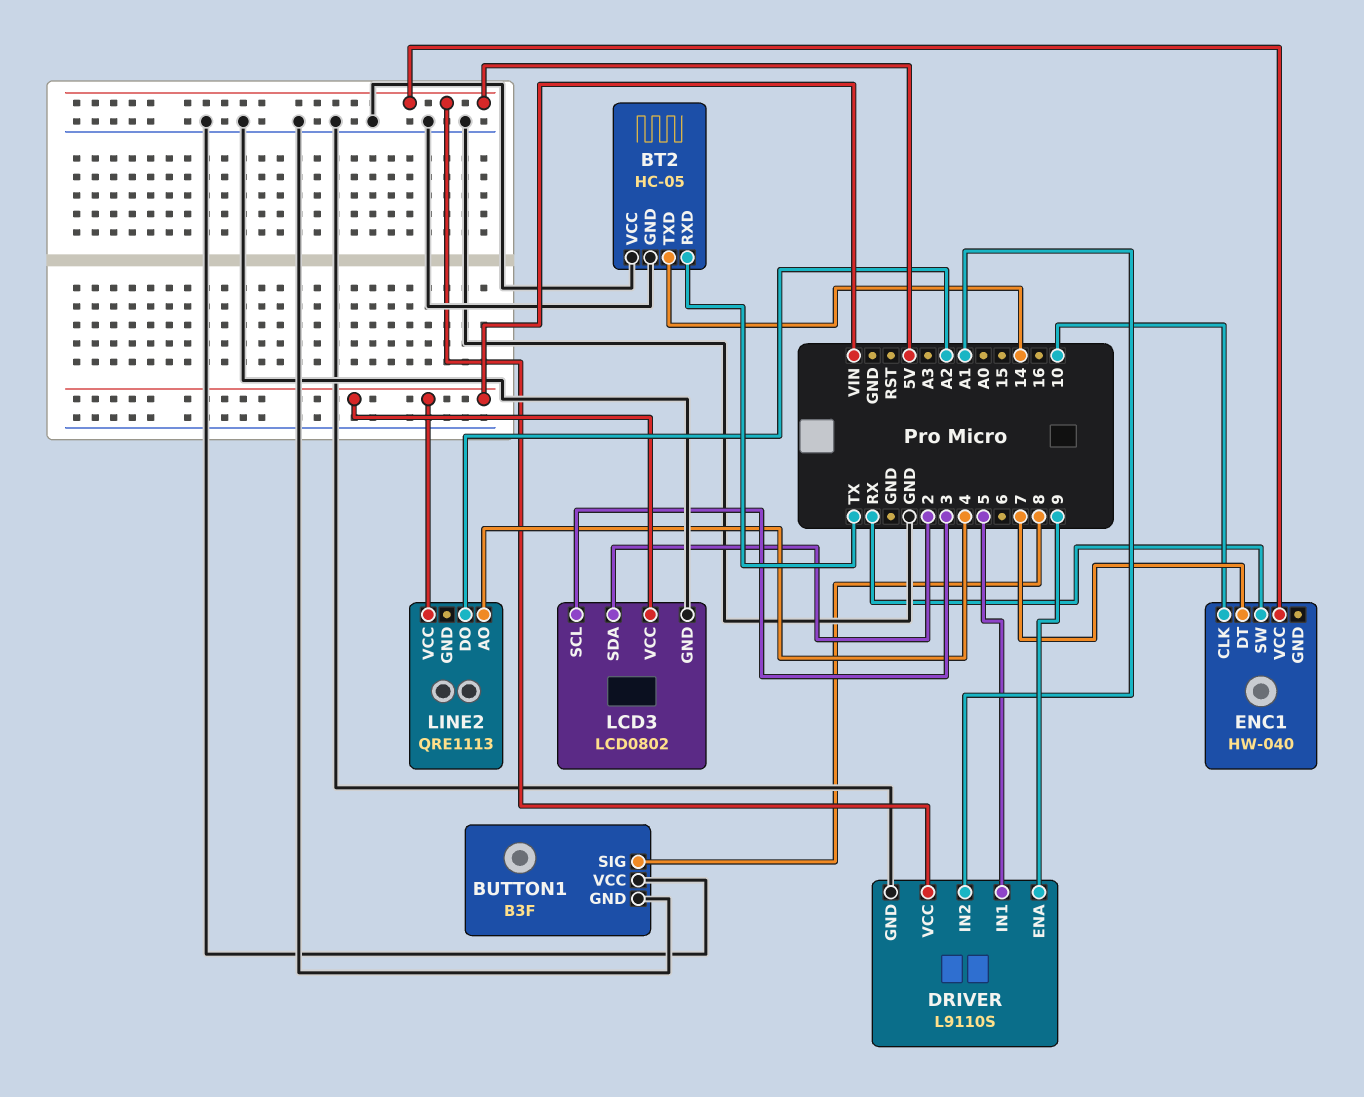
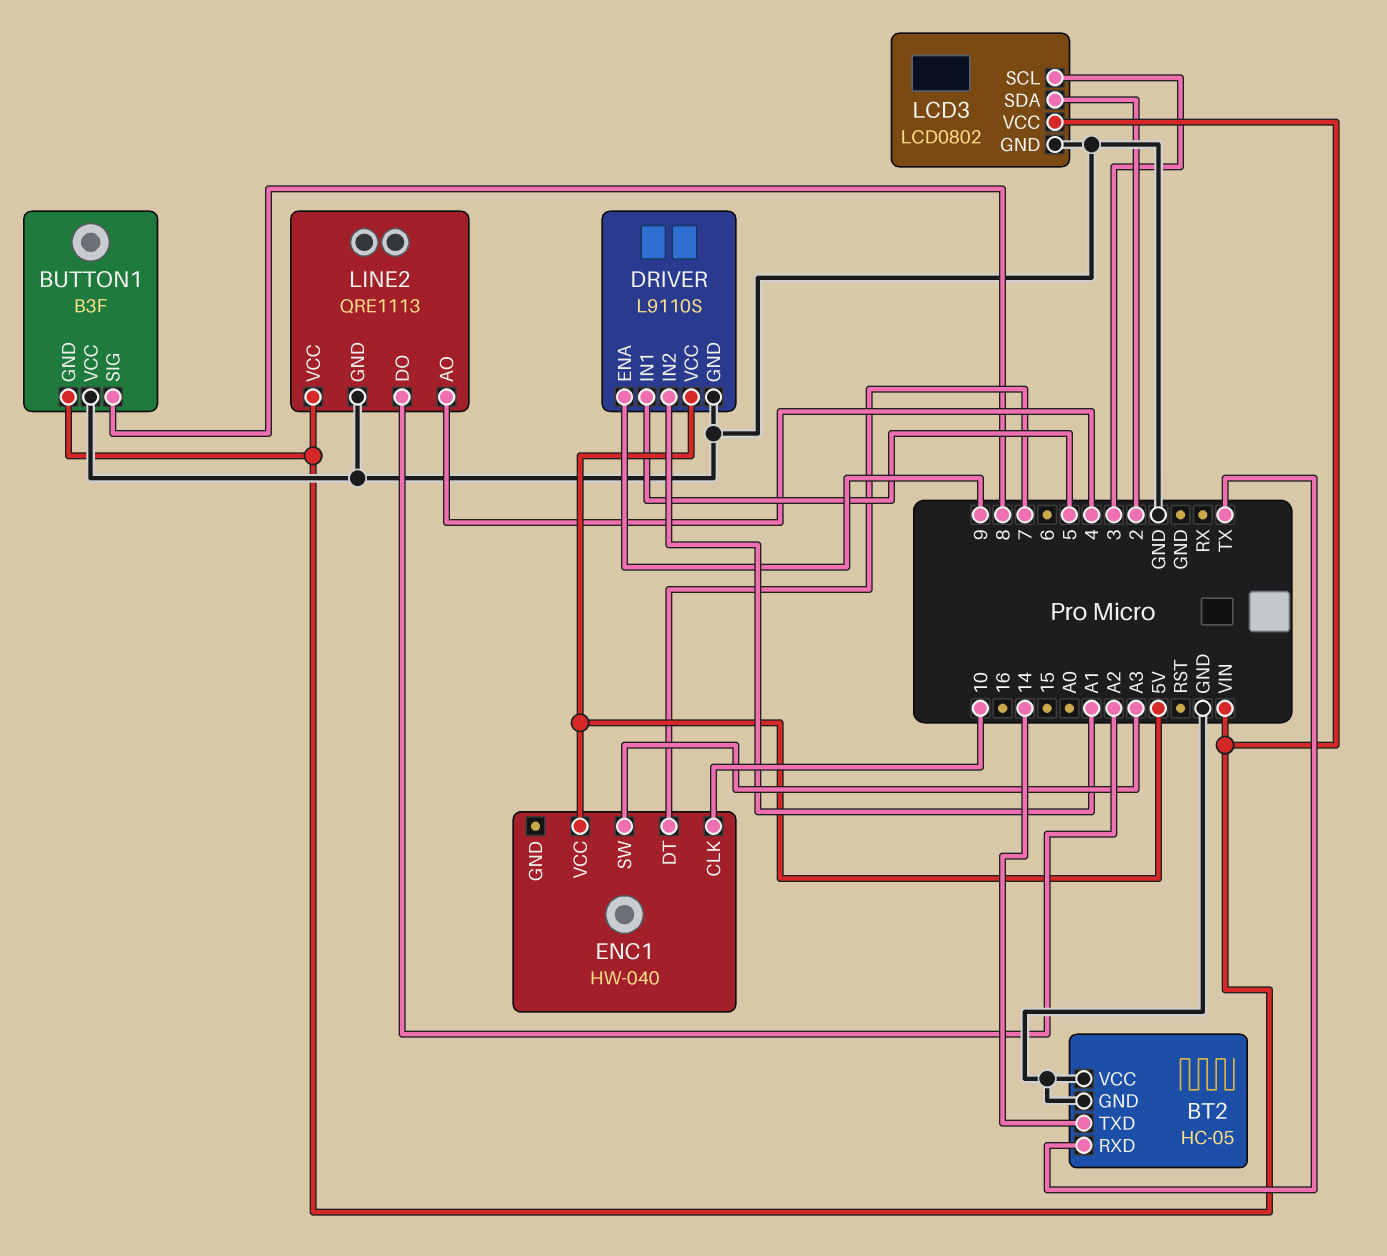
BUTTON1 pin GND: GND -> VIN
ENC1 pin SW: RX -> A3
LINE2 pin GND: none -> GND

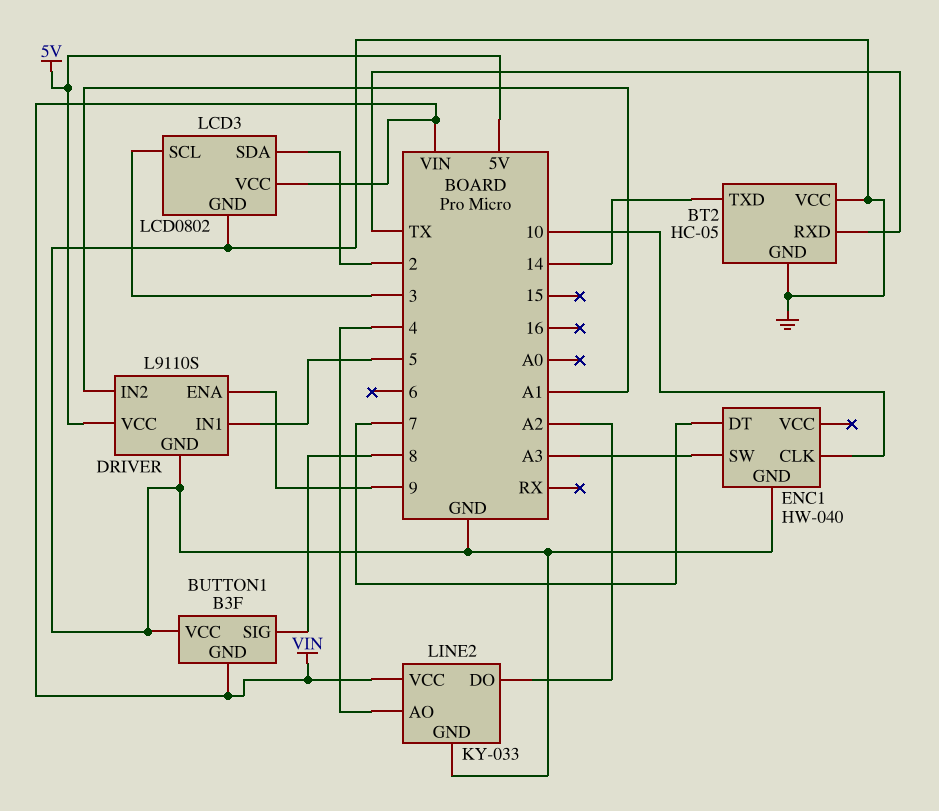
ENC1 pin GND: none -> GND
ENC1 pin VCC: 5V -> none
LINE2: QRE1113 -> KY-033

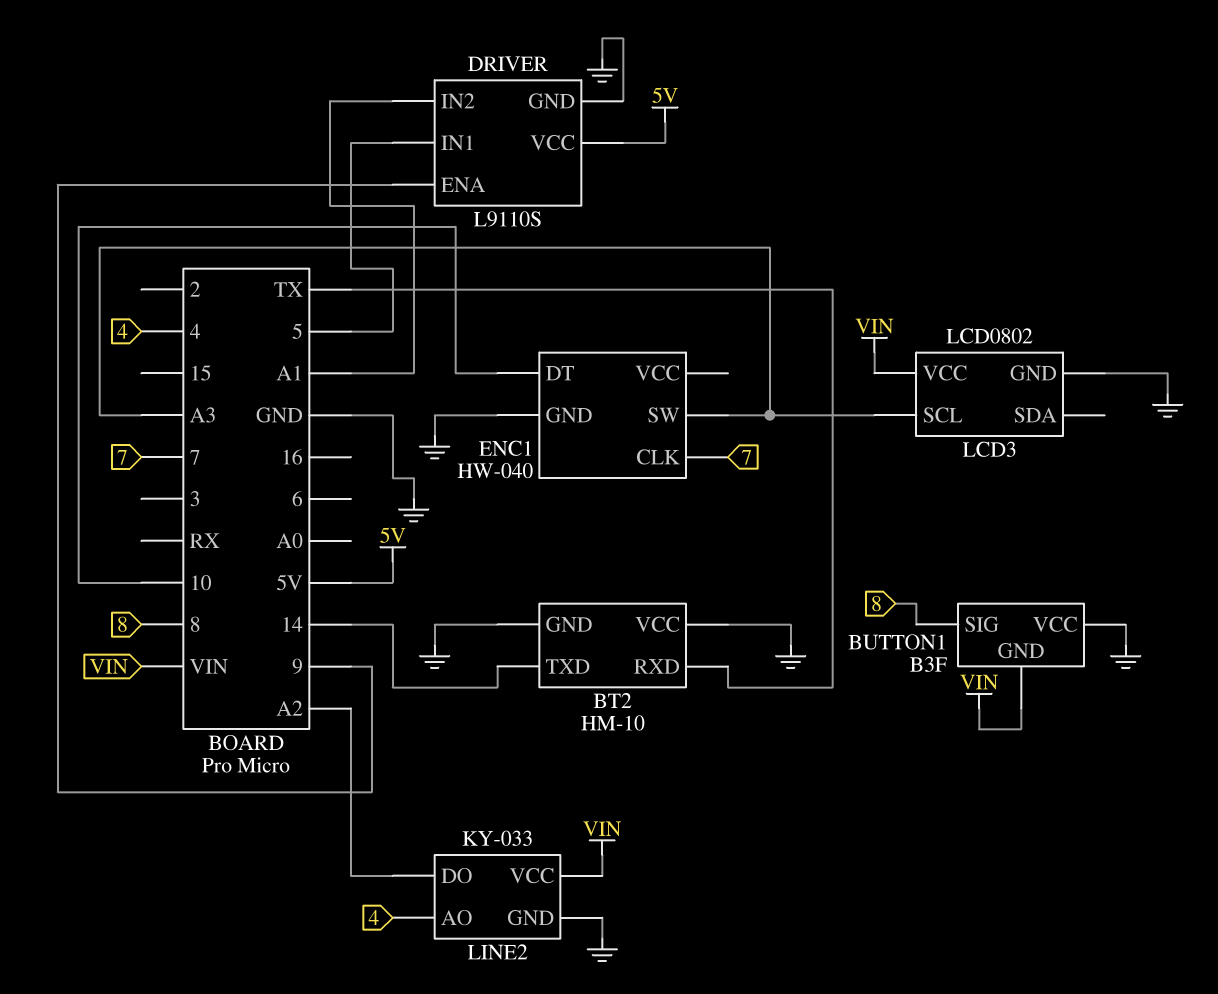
BT2: HC-05 -> HM-10
ENC1 pin CLK: 10 -> 7
ENC1 pin DT: 7 -> 10
LCD3 pin SCL: 3 -> A3
LCD3 pin SDA: 2 -> none

